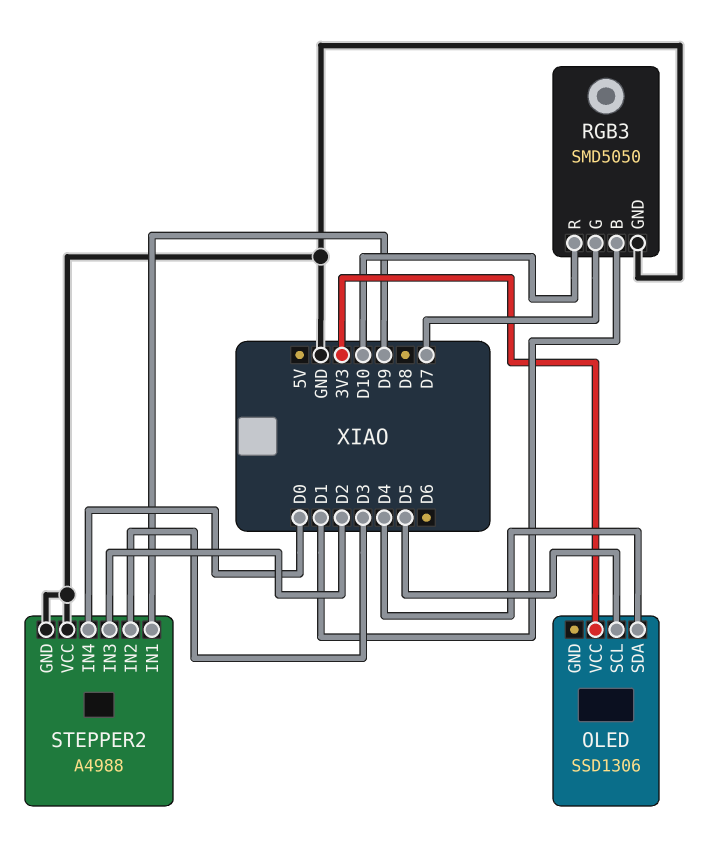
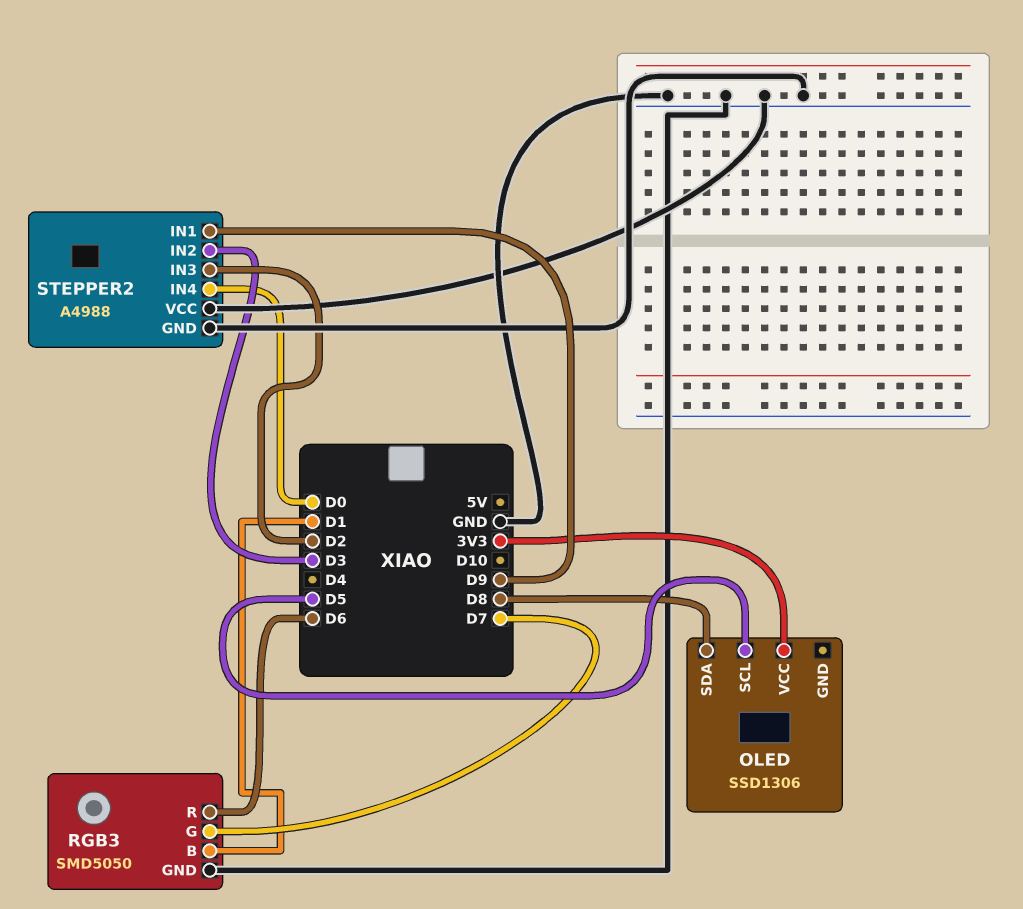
OLED pin SDA: D4 -> D8
RGB3 pin R: D10 -> D6

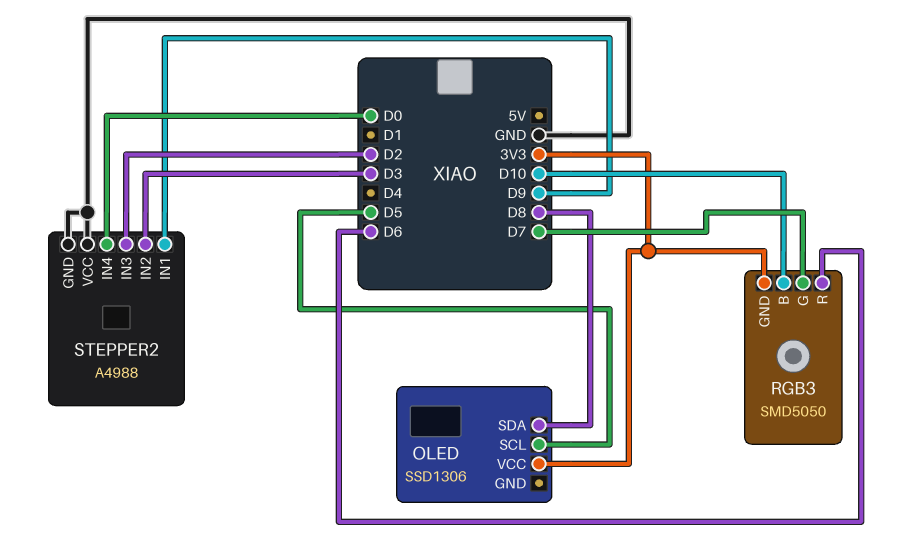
RGB3 pin B: D1 -> D10
RGB3 pin GND: GND -> 3V3

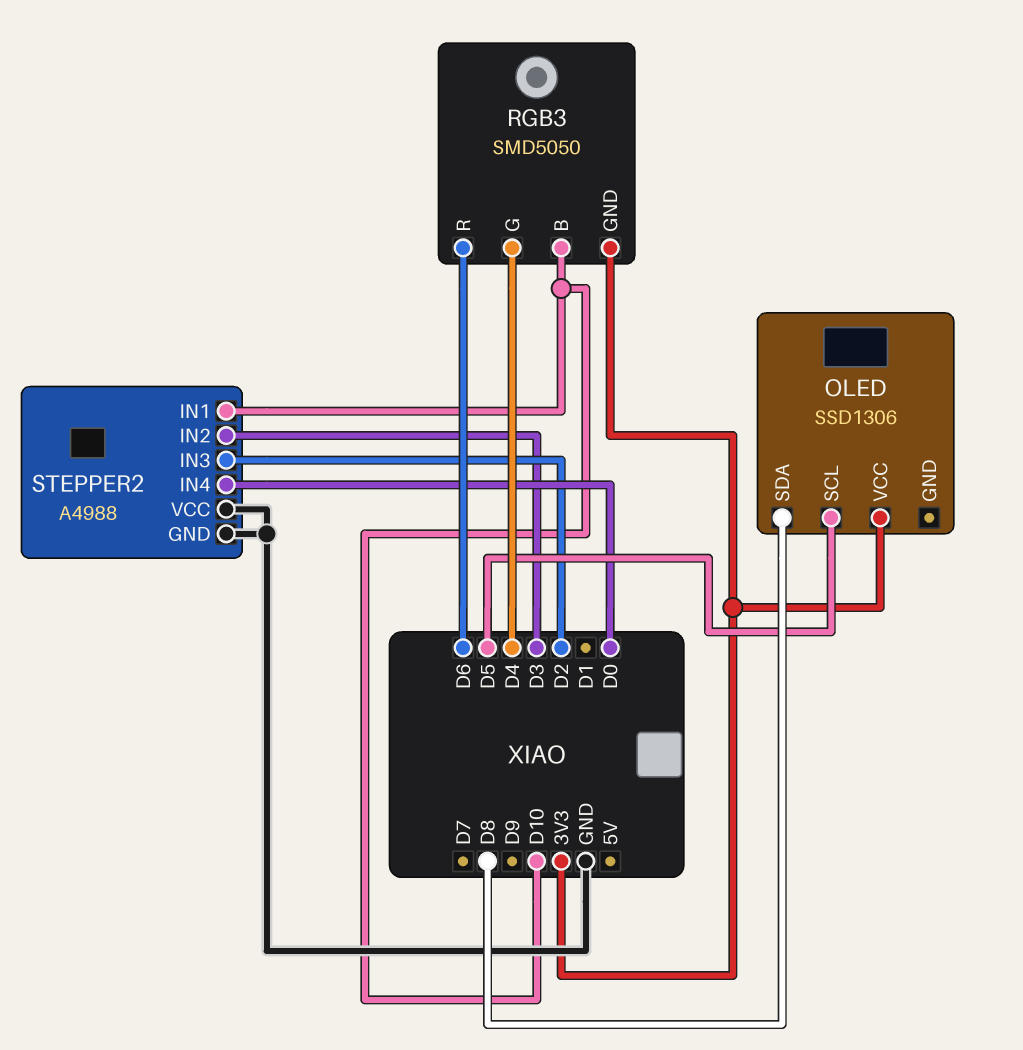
RGB3 pin G: D7 -> D4
STEPPER2 pin IN1: D9 -> D10

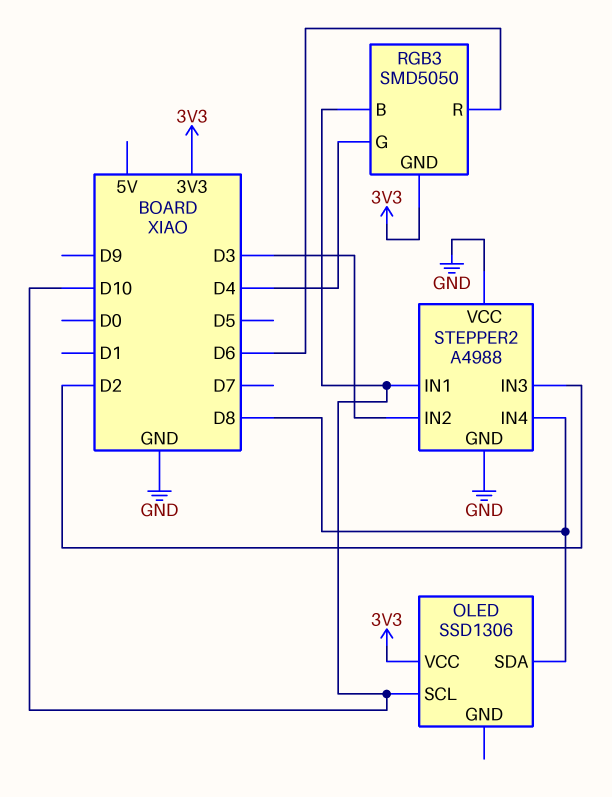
OLED pin SCL: D5 -> D10
STEPPER2 pin IN4: D0 -> D8

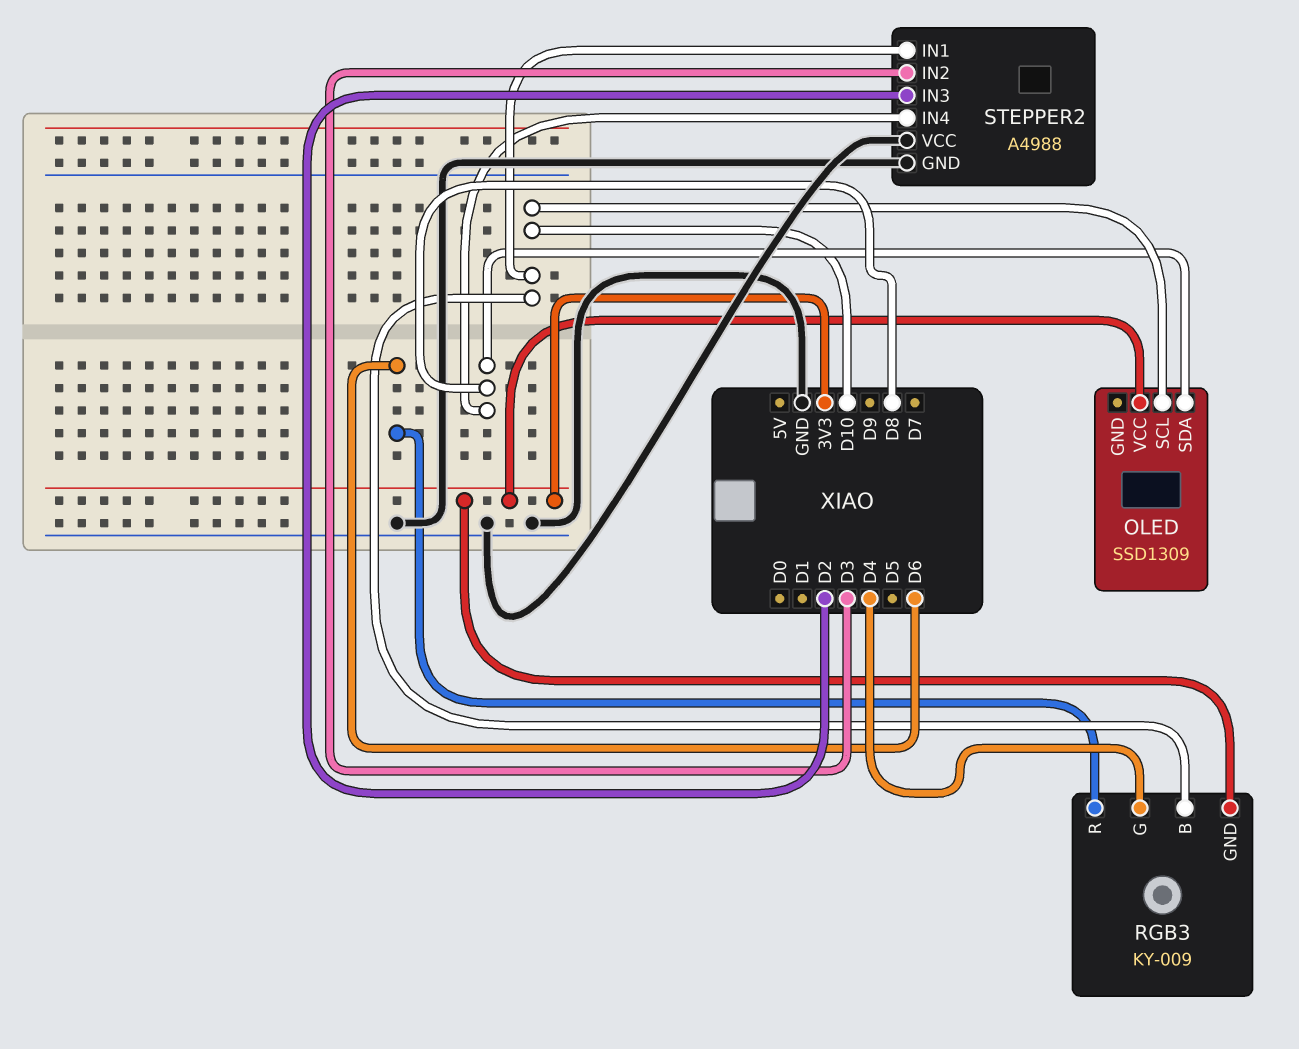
OLED: SSD1306 -> SSD1309
RGB3: SMD5050 -> KY-009

